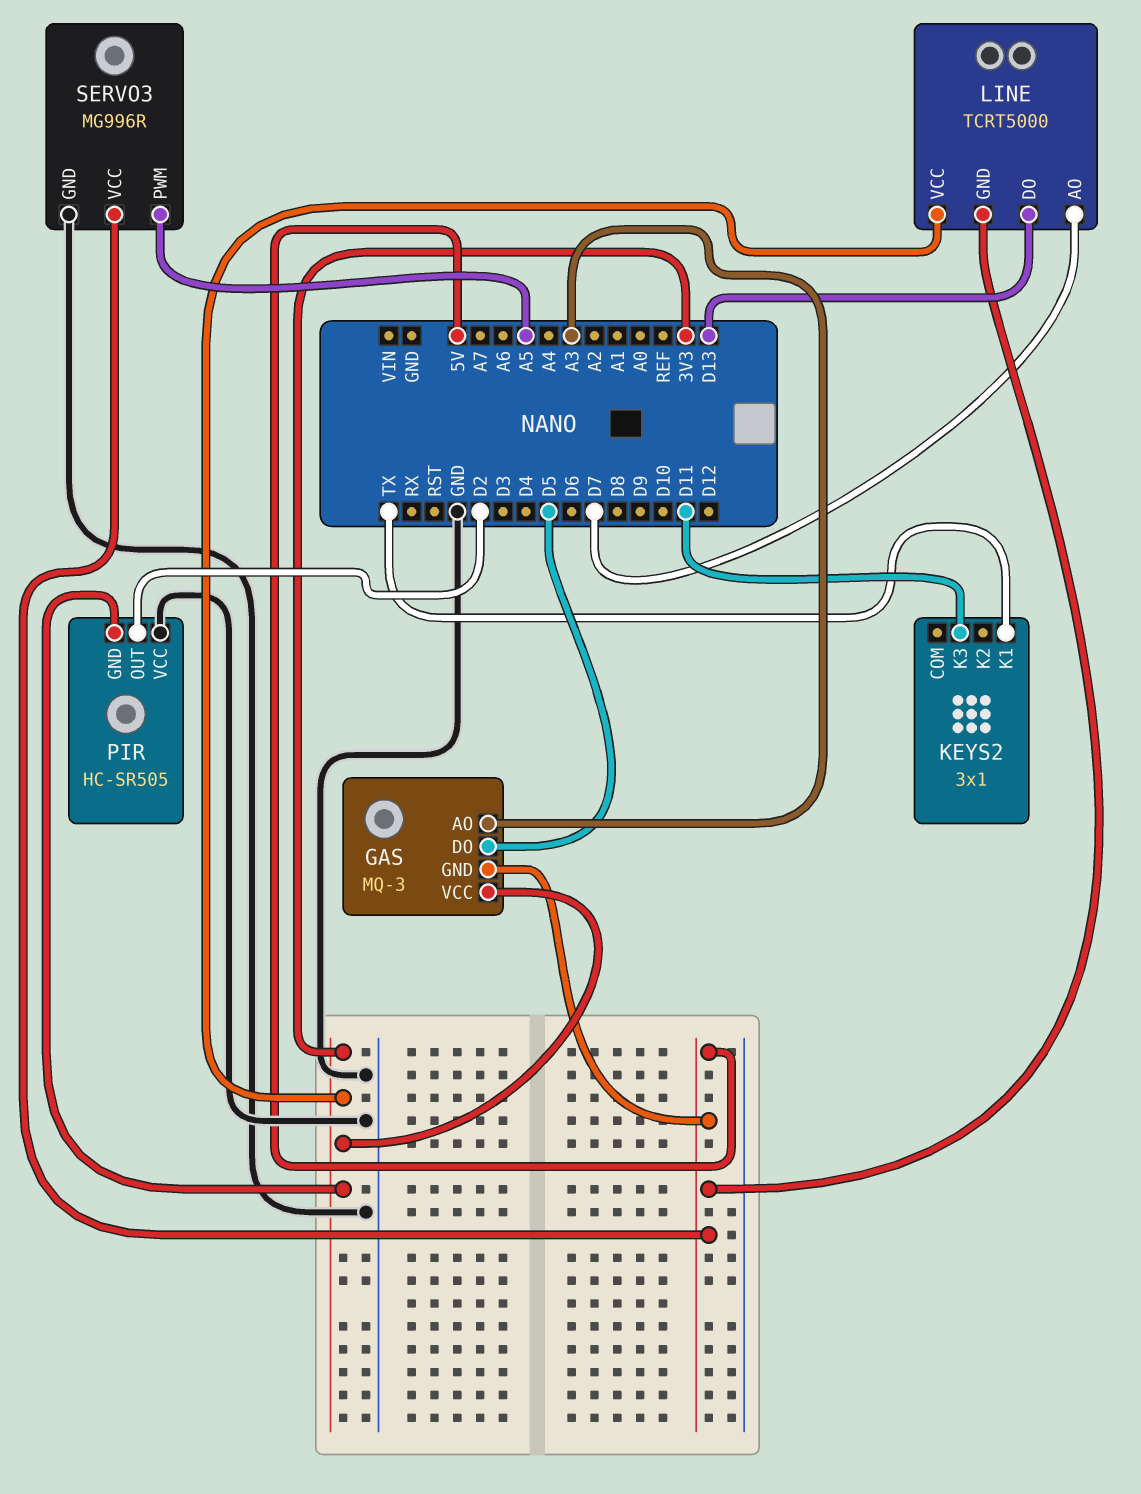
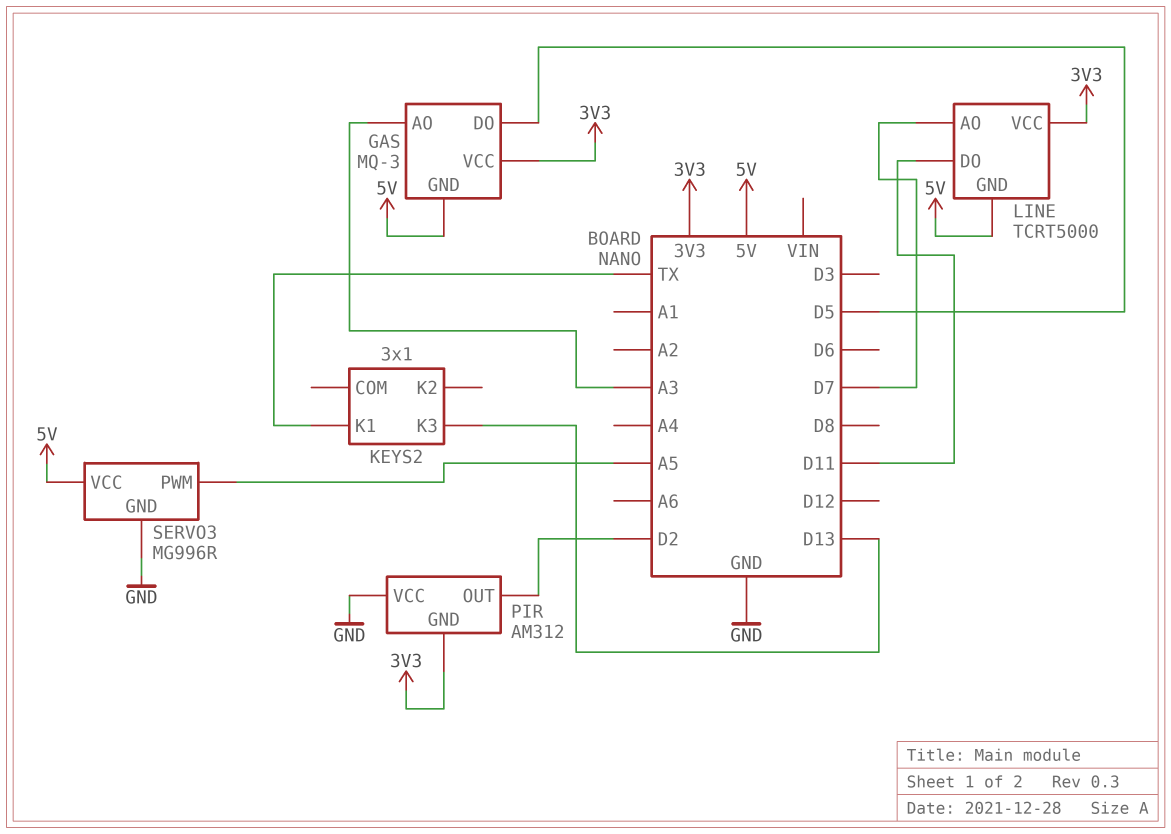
KEYS2 pin K3: D11 -> D13
LINE pin DO: D13 -> D11
PIR: HC-SR505 -> AM312

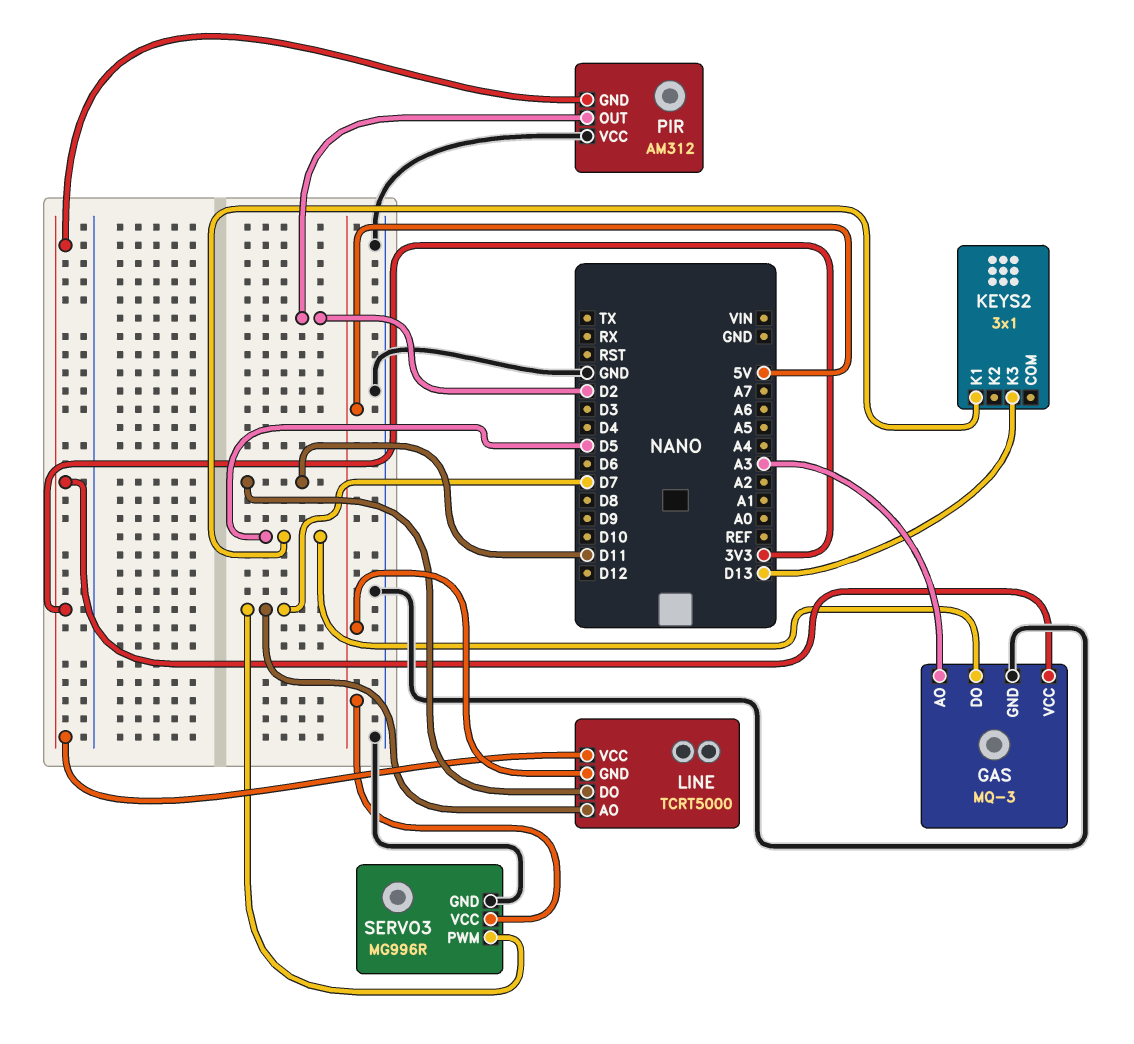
GAS pin GND: 5V -> GND
KEYS2 pin K1: TX -> D5
SERVO3 pin PWM: A5 -> D7

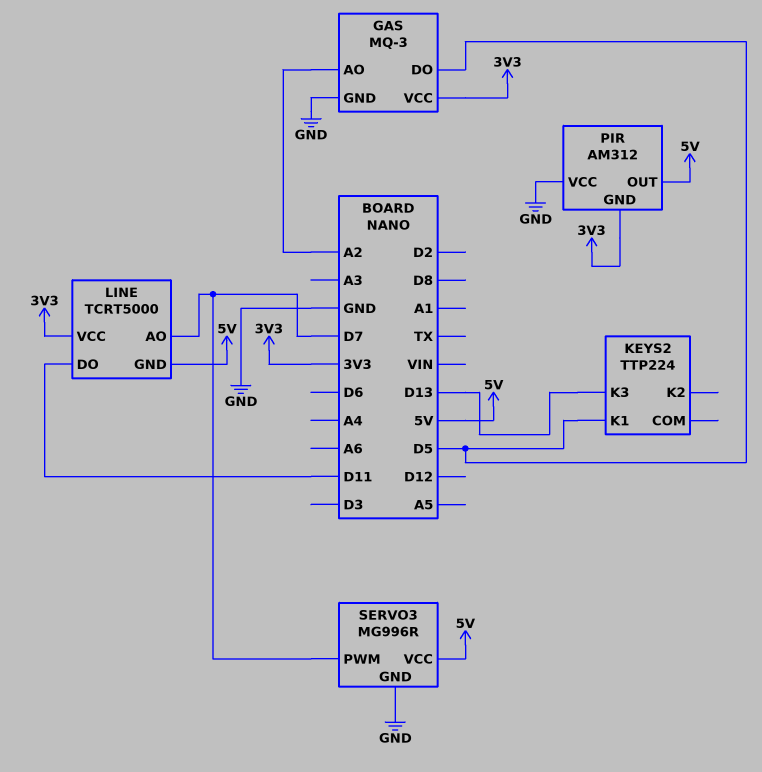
GAS pin AO: A3 -> A2
KEYS2: 3x1 -> TTP224
PIR pin OUT: D2 -> 5V

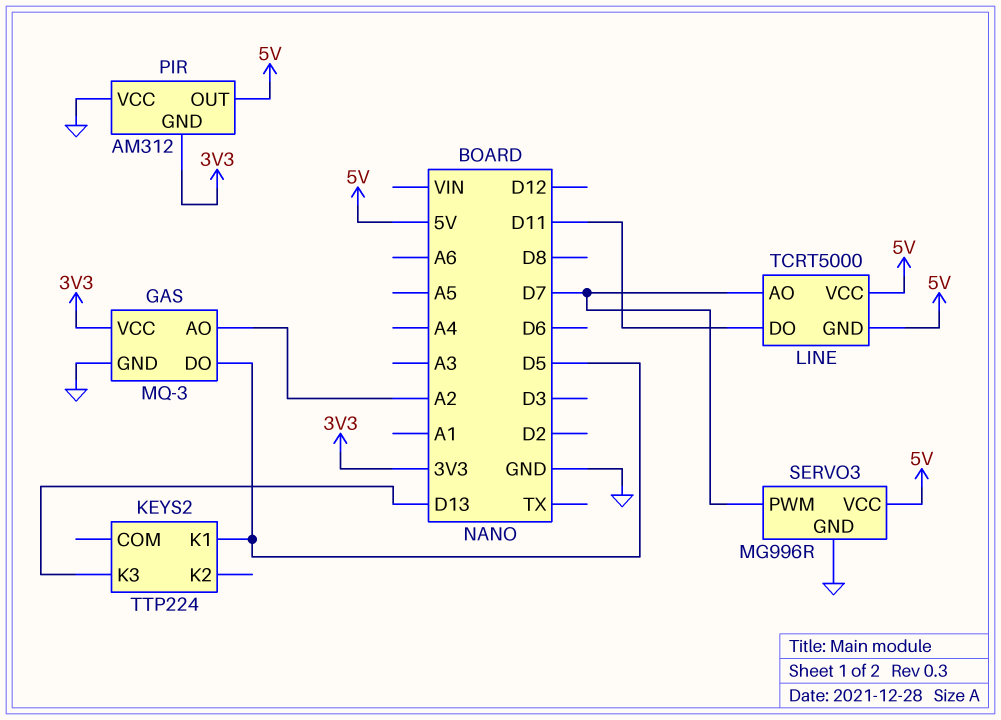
LINE pin VCC: 3V3 -> 5V

